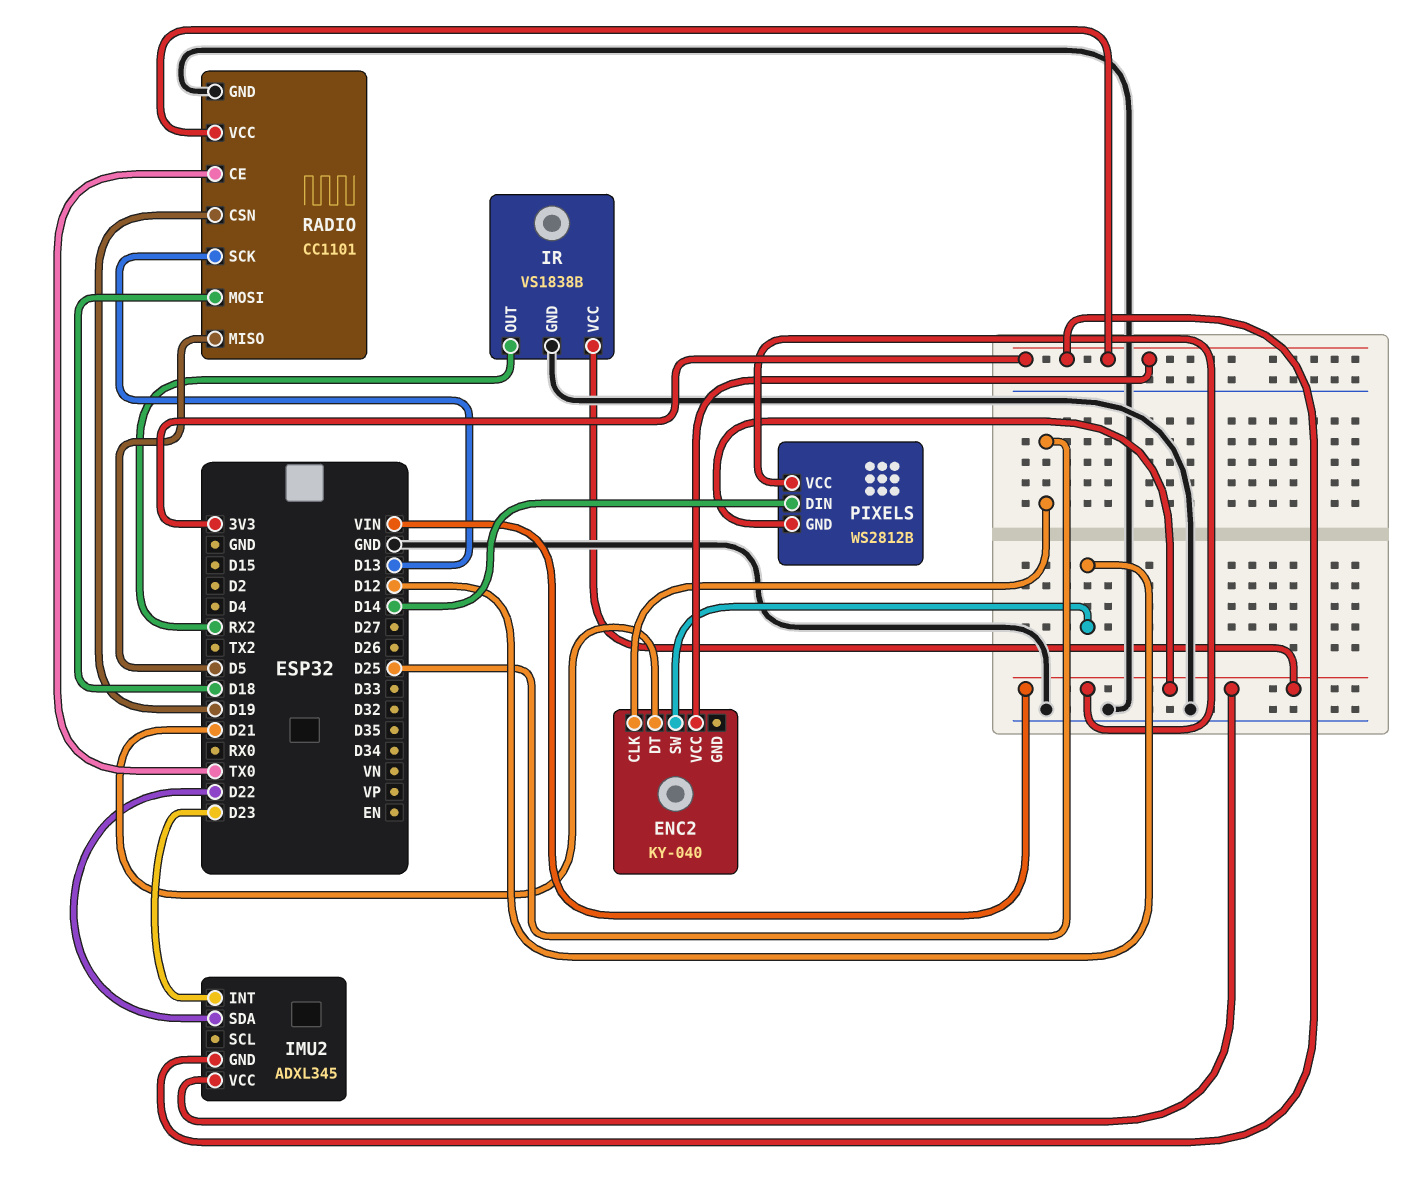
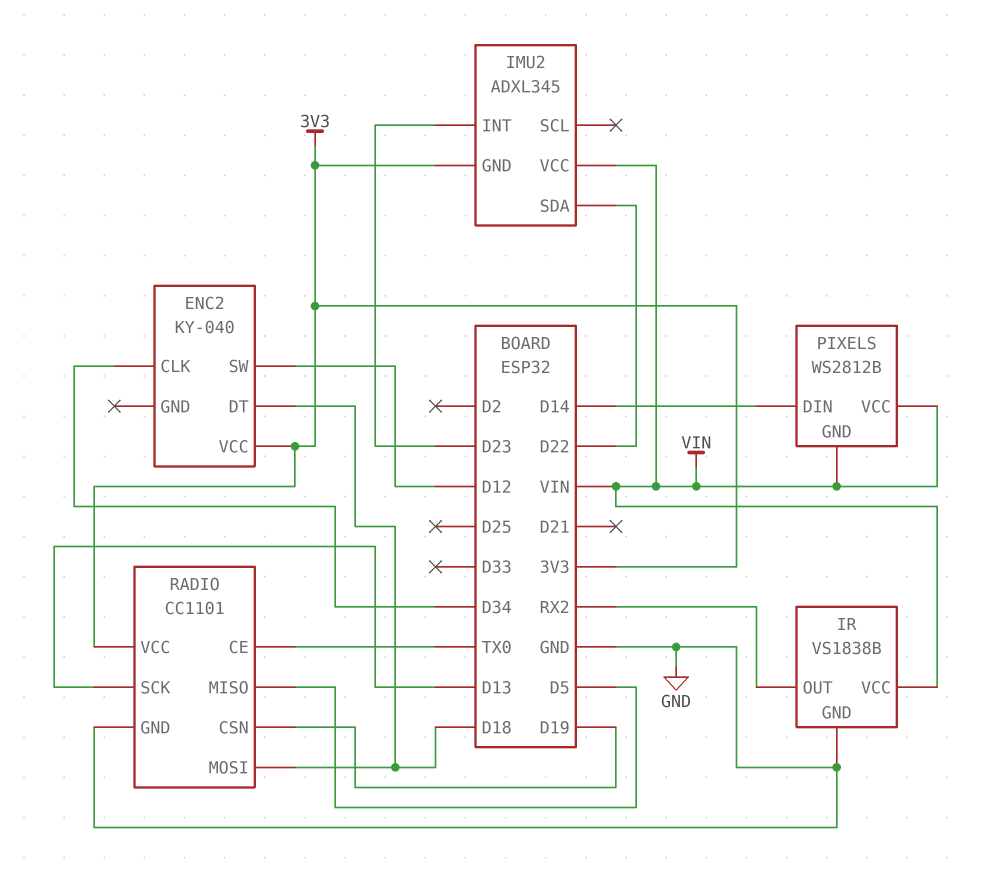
ENC2 pin CLK: D25 -> D34
ENC2 pin DT: D21 -> D18

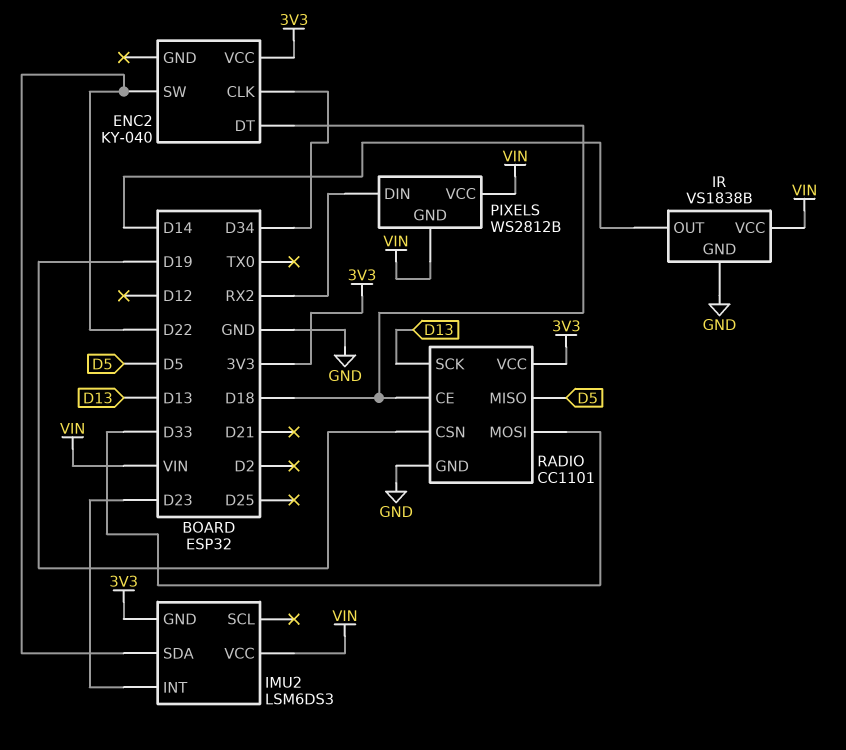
ENC2 pin SW: D12 -> D22
IMU2: ADXL345 -> LSM6DS3
IR pin OUT: RX2 -> D14
PIXELS pin DIN: D14 -> RX2
RADIO pin CE: TX0 -> D18
RADIO pin MOSI: D18 -> D33

